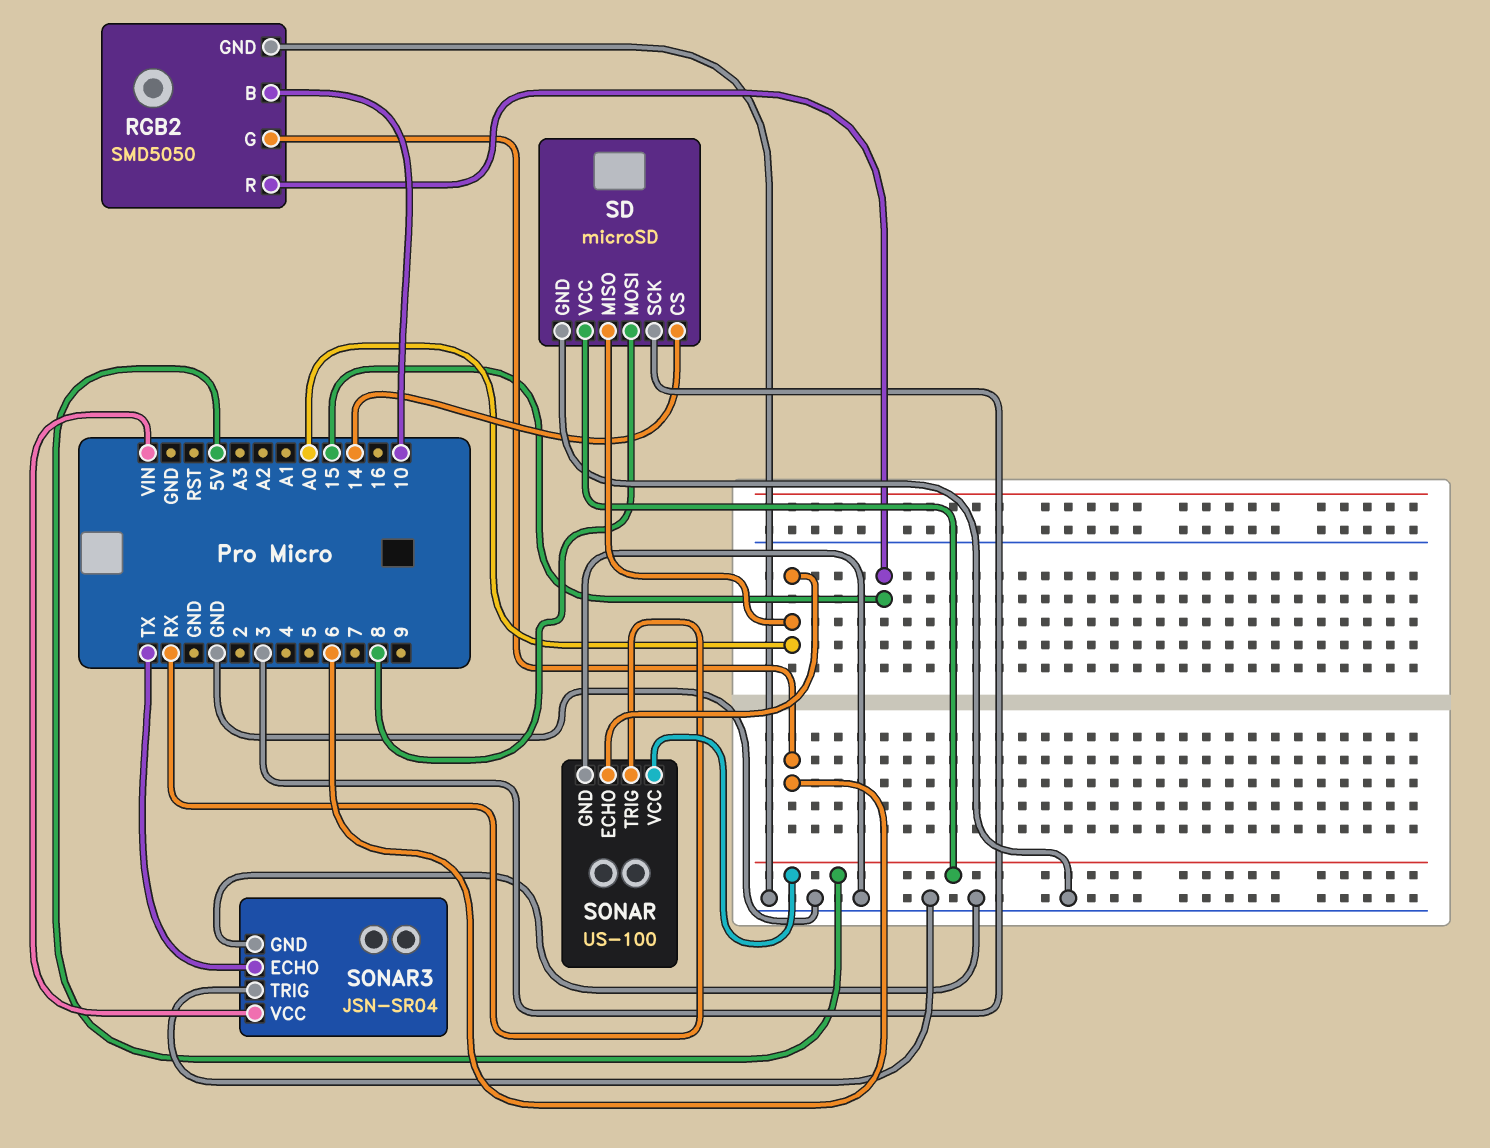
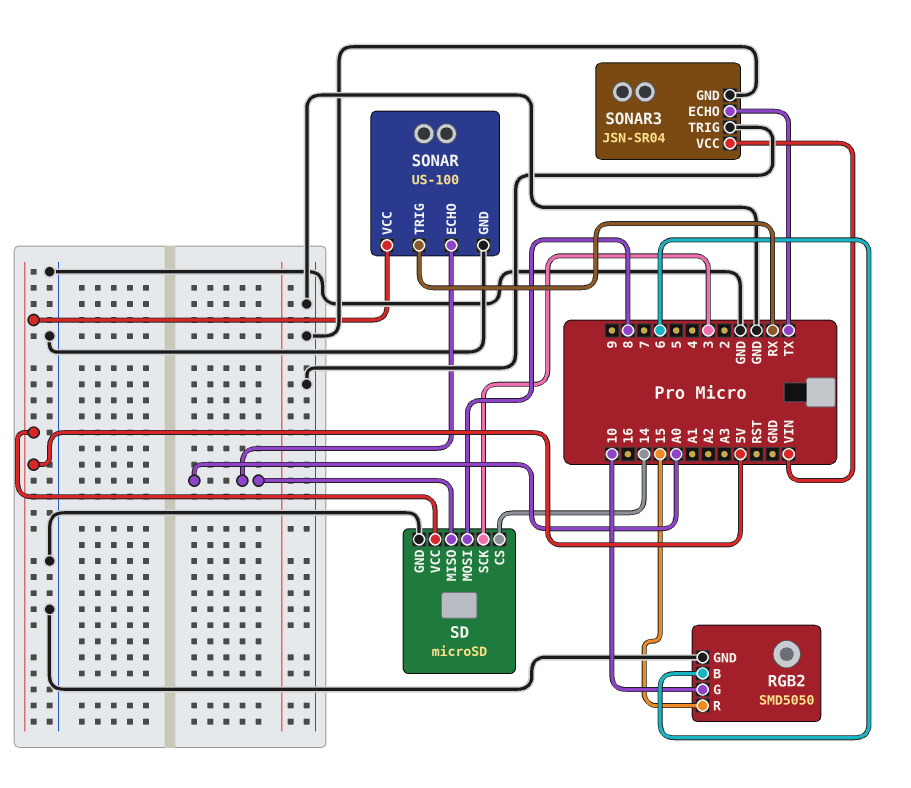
RGB2 pin B: 10 -> 6
RGB2 pin G: 6 -> 10

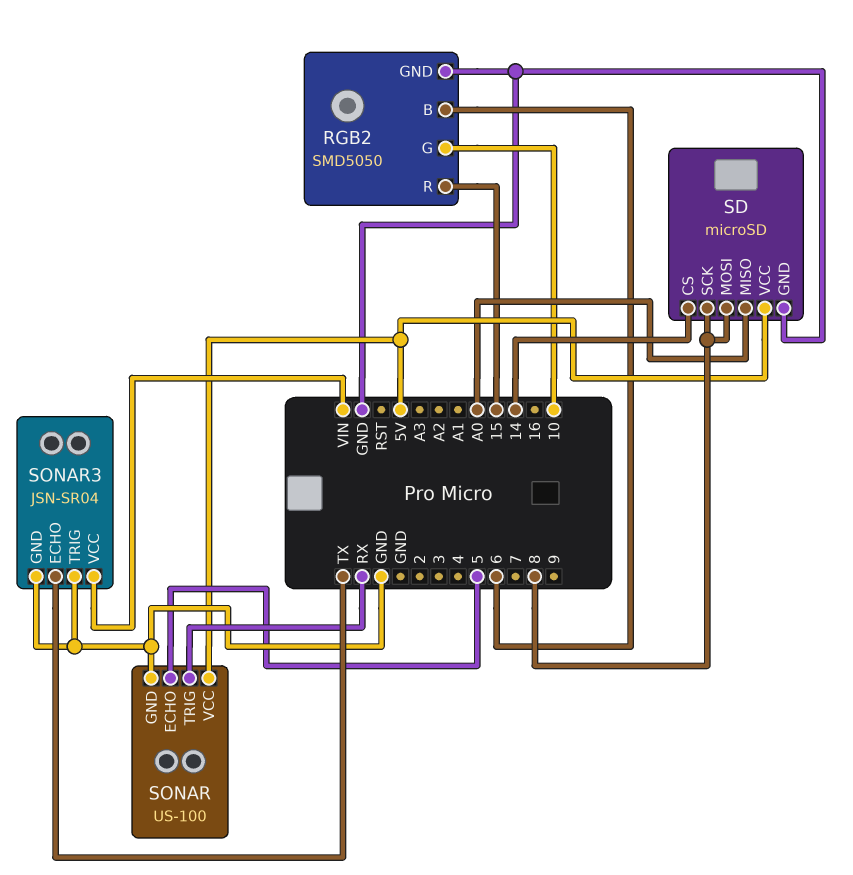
SD pin SCK: 3 -> 8
SONAR pin ECHO: A0 -> 5

